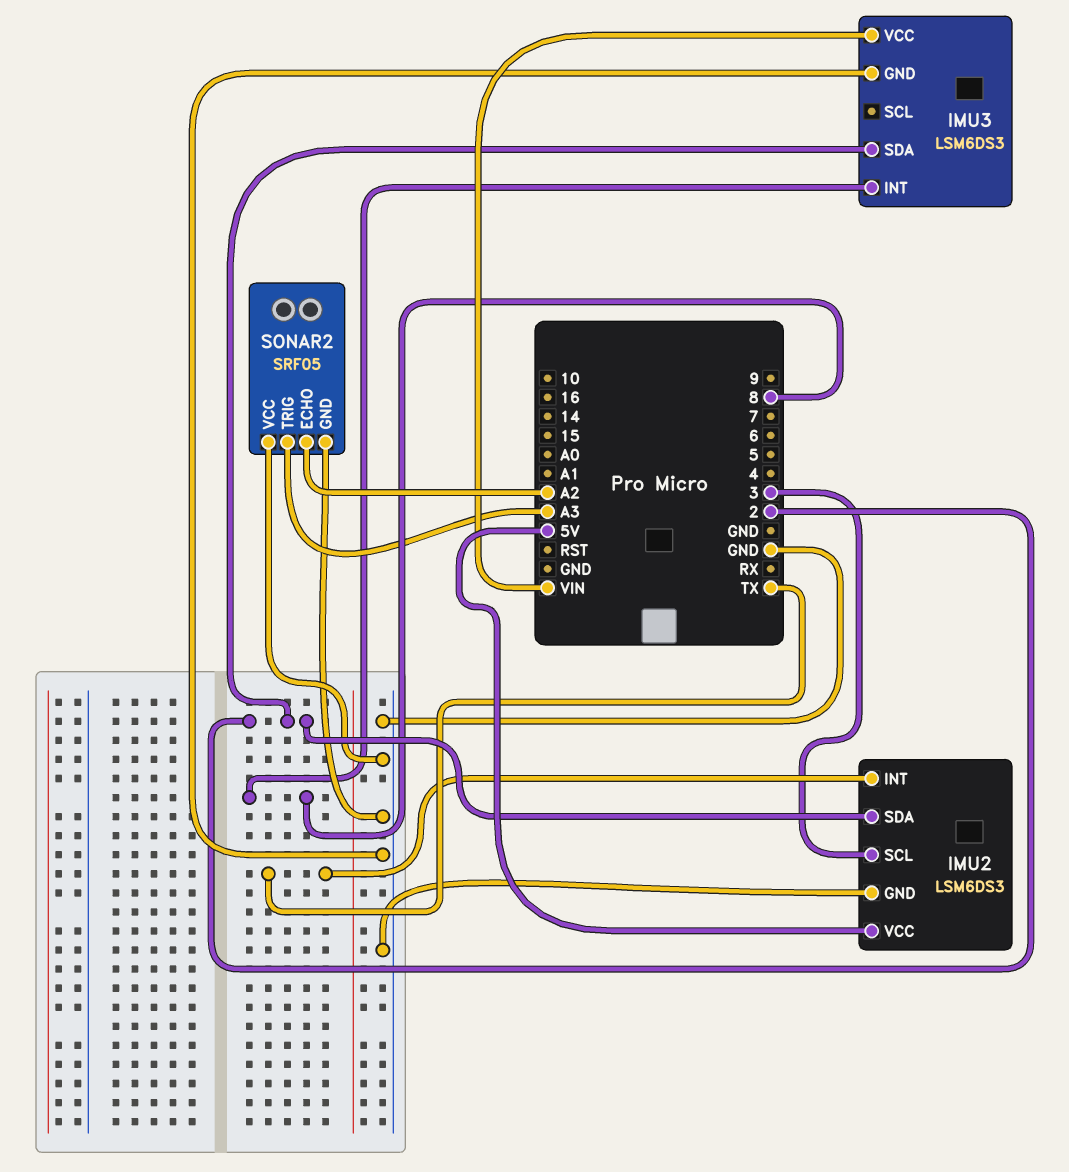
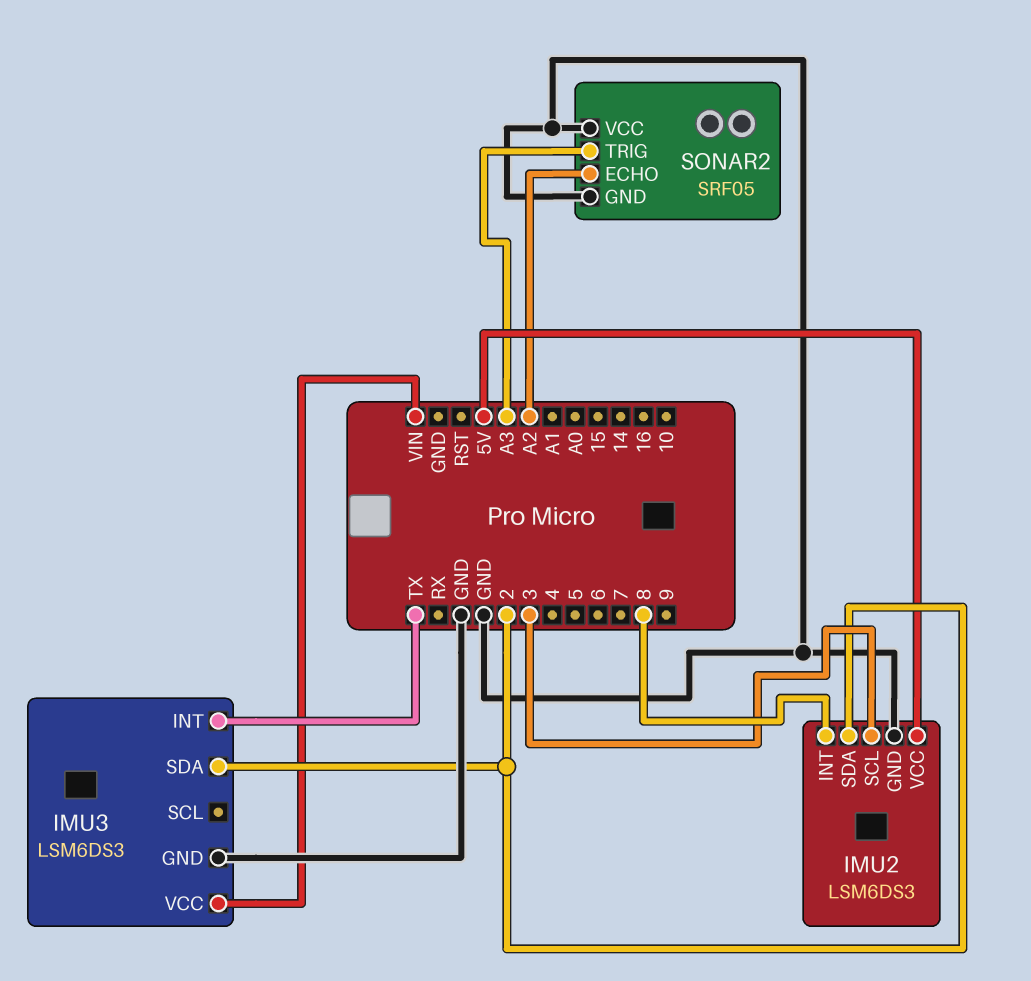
IMU2 pin INT: TX -> 8
IMU3 pin INT: 8 -> TX

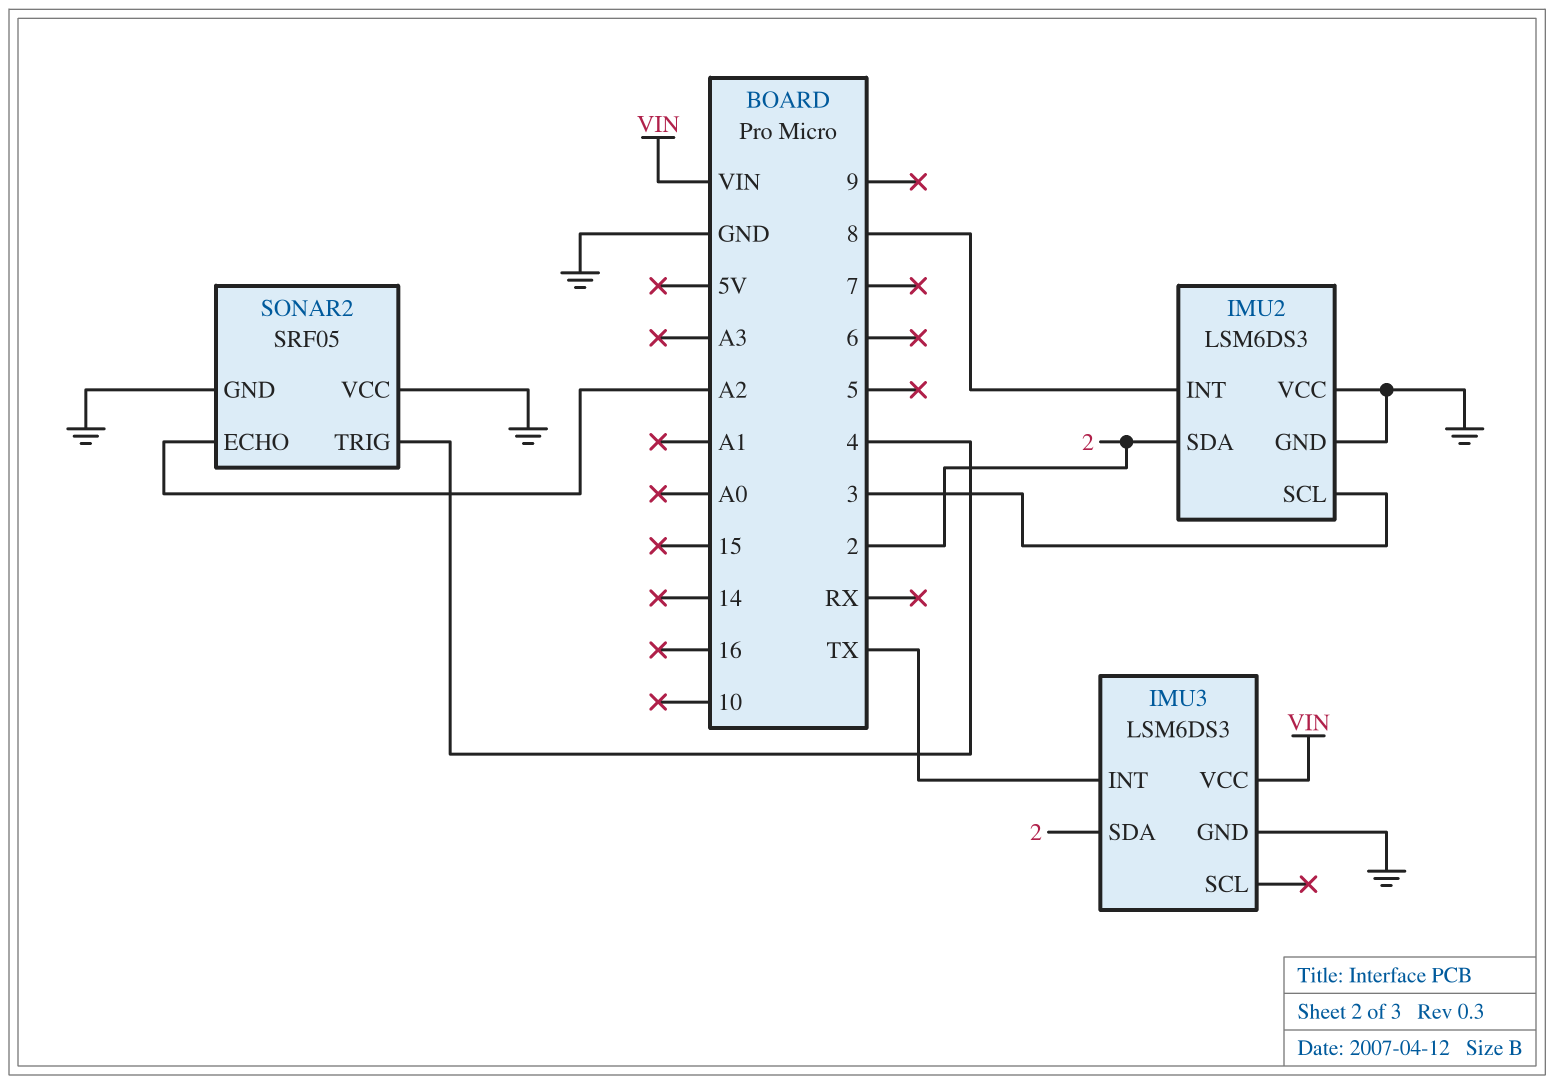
IMU2 pin VCC: 5V -> GND
SONAR2 pin TRIG: A3 -> 4

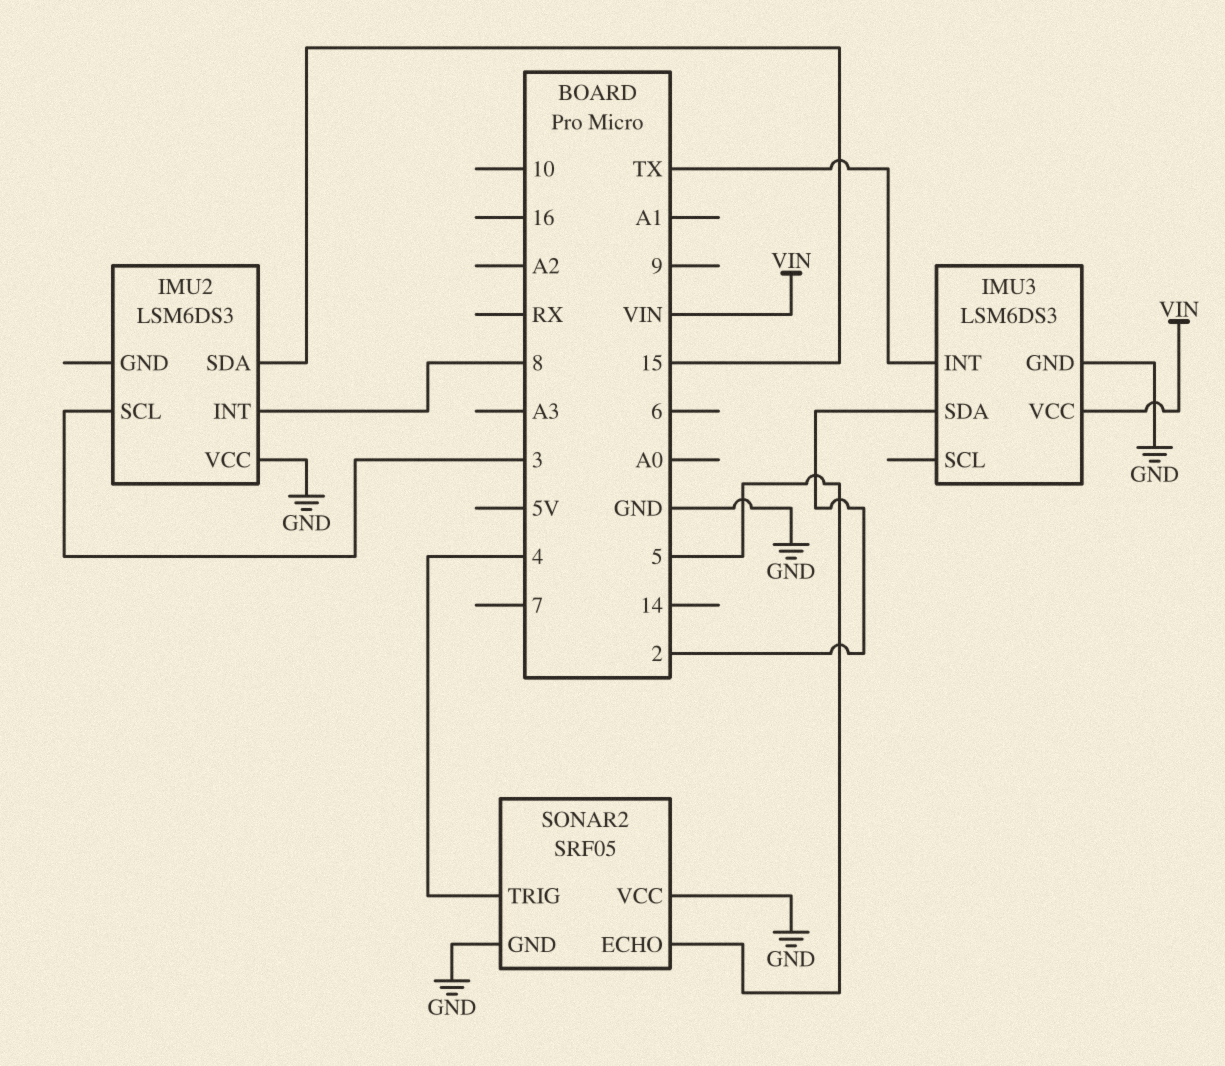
IMU2 pin GND: GND -> none
IMU2 pin SDA: 2 -> 15
SONAR2 pin ECHO: A2 -> 5

